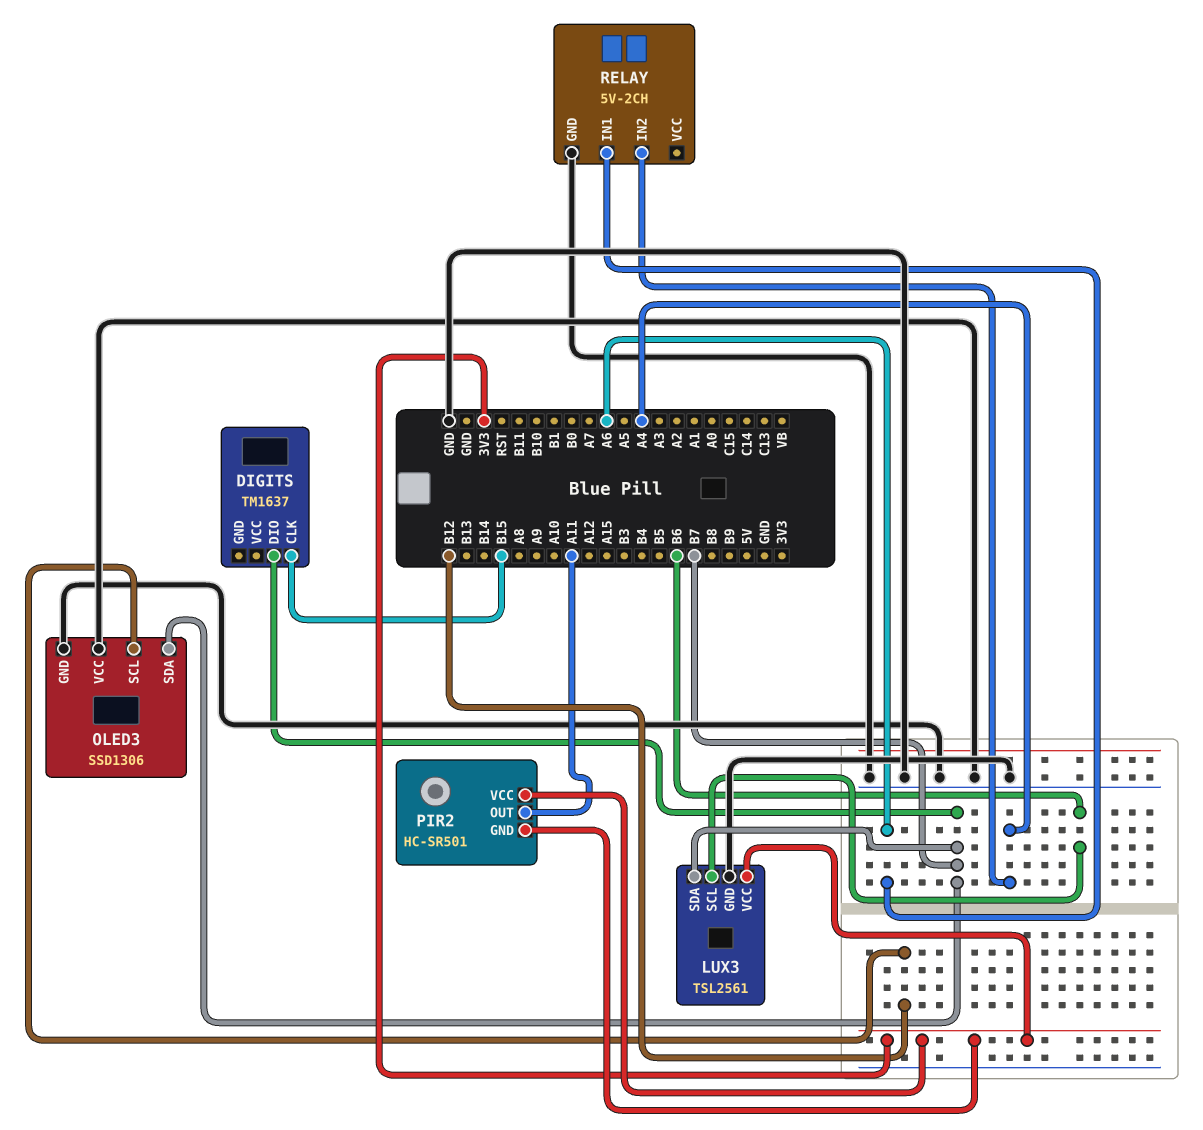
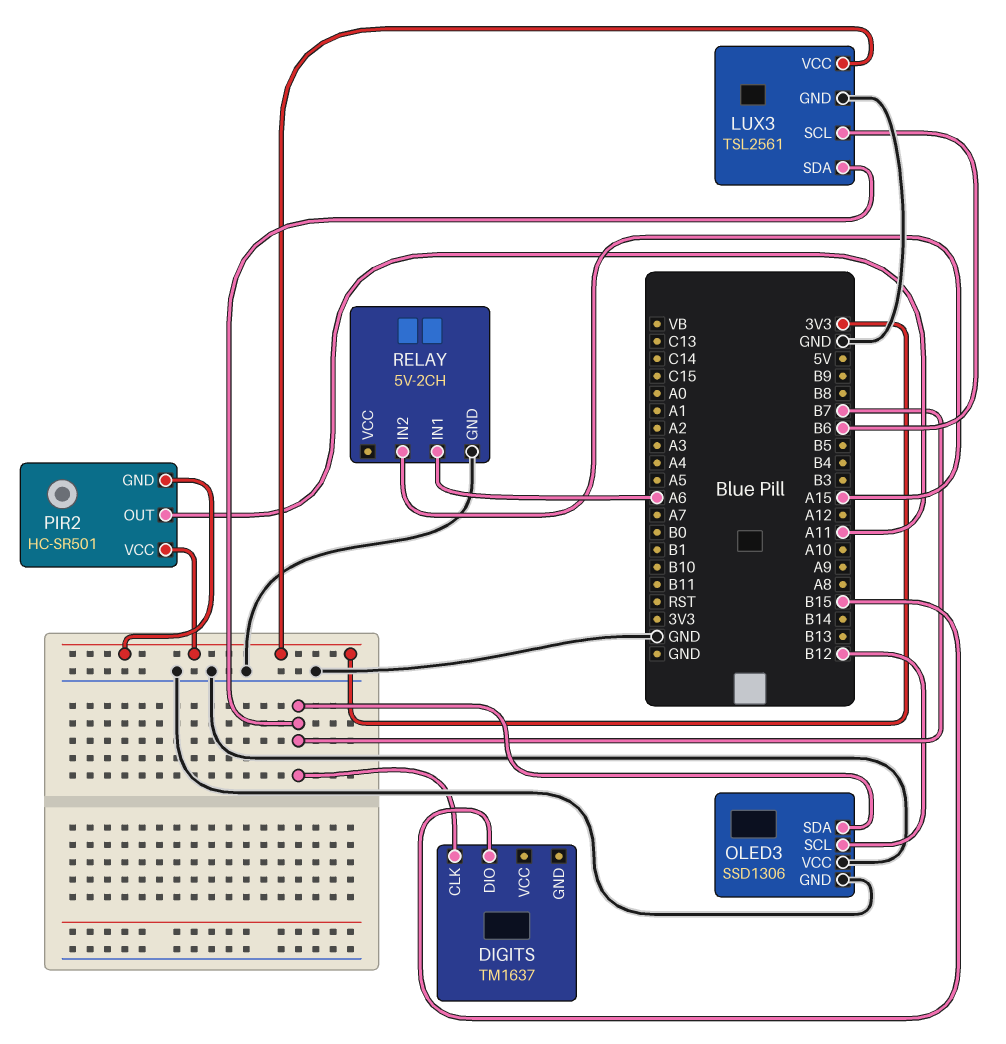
DIGITS pin CLK: B15 -> B7
DIGITS pin DIO: B7 -> B15
RELAY pin IN2: A4 -> A15

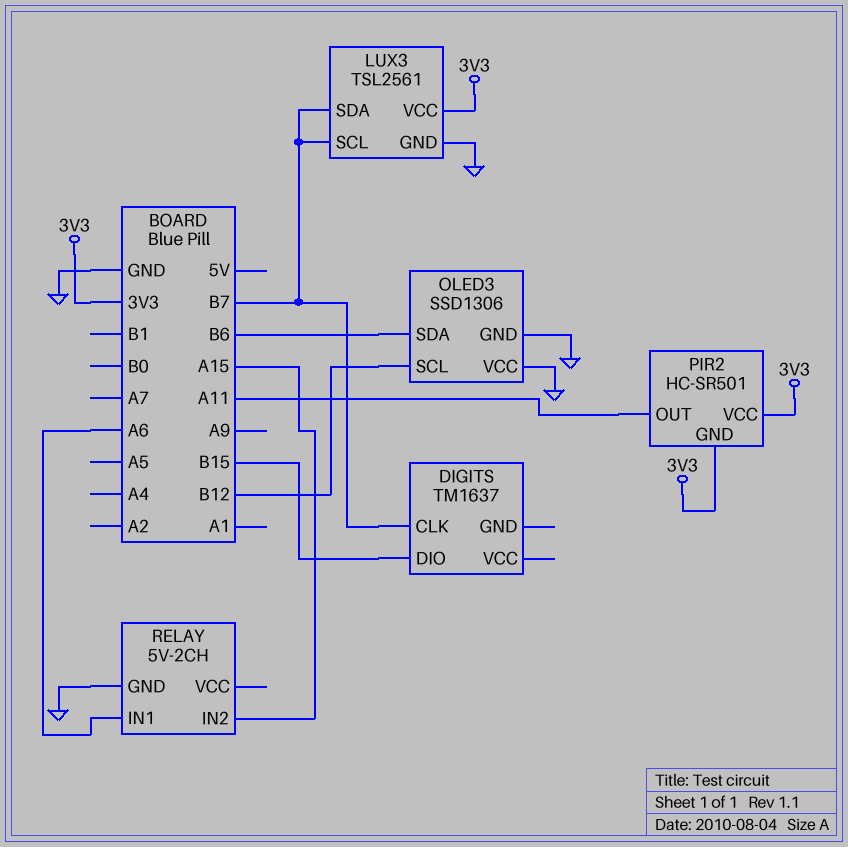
LUX3 pin SCL: B6 -> B7
OLED3 pin SDA: B7 -> B6

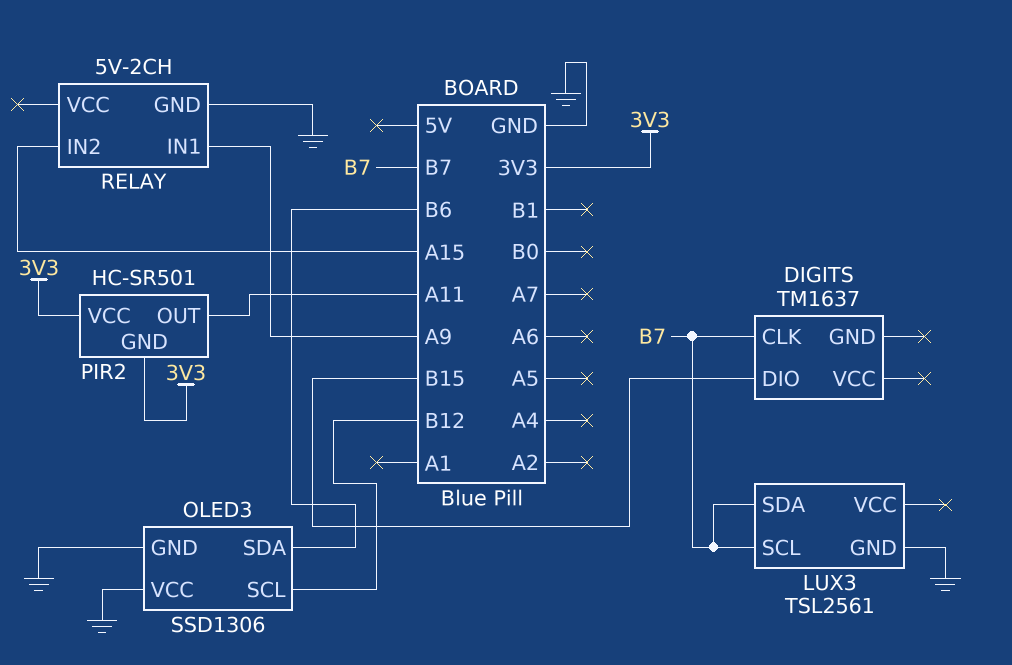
LUX3 pin VCC: 3V3 -> none
RELAY pin IN1: A6 -> A9

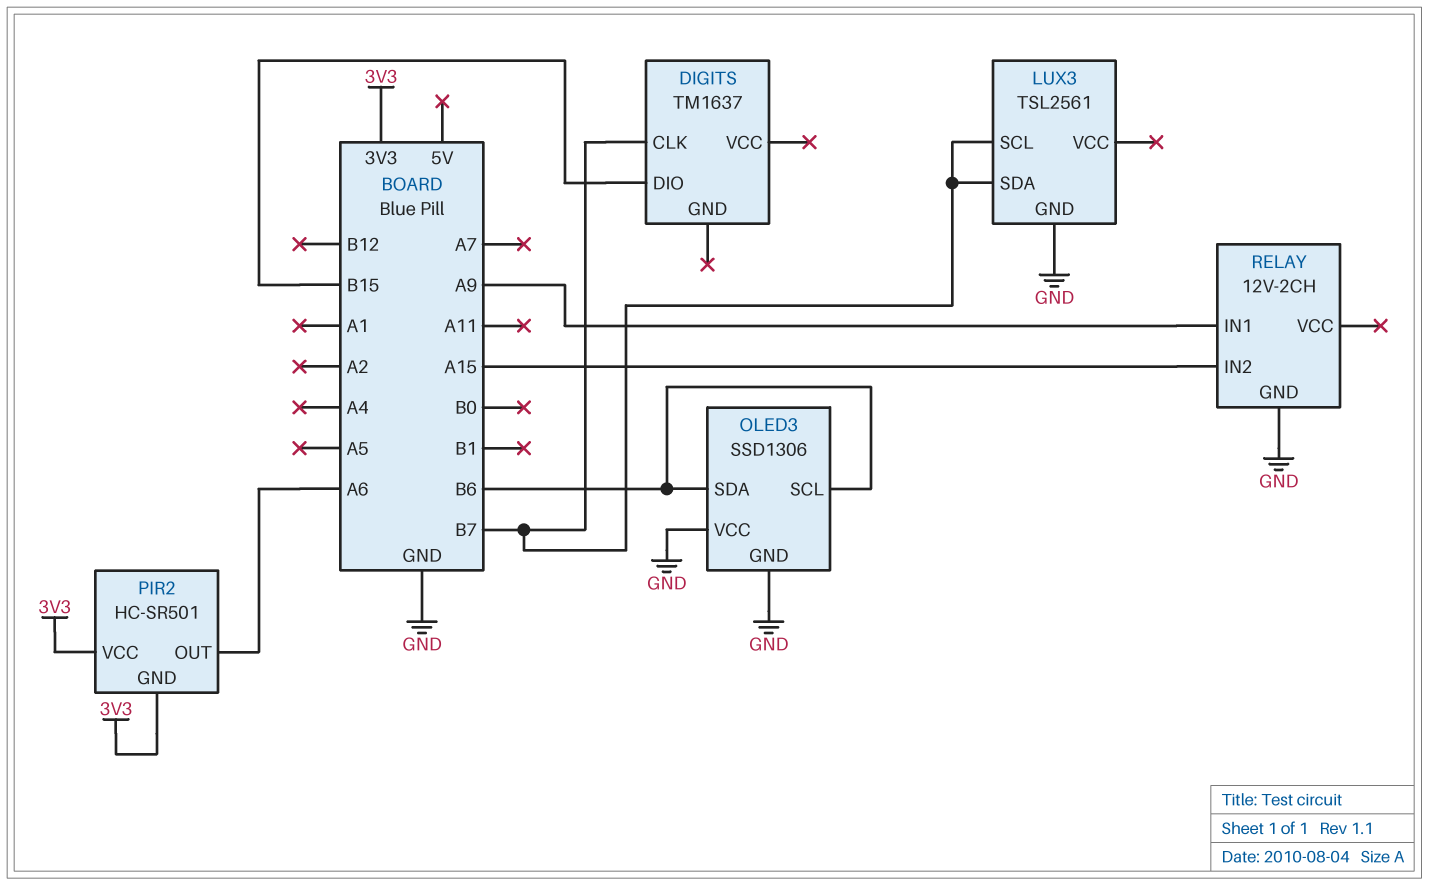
OLED3 pin SCL: B12 -> B6
PIR2 pin OUT: A11 -> A6
RELAY: 5V-2CH -> 12V-2CH

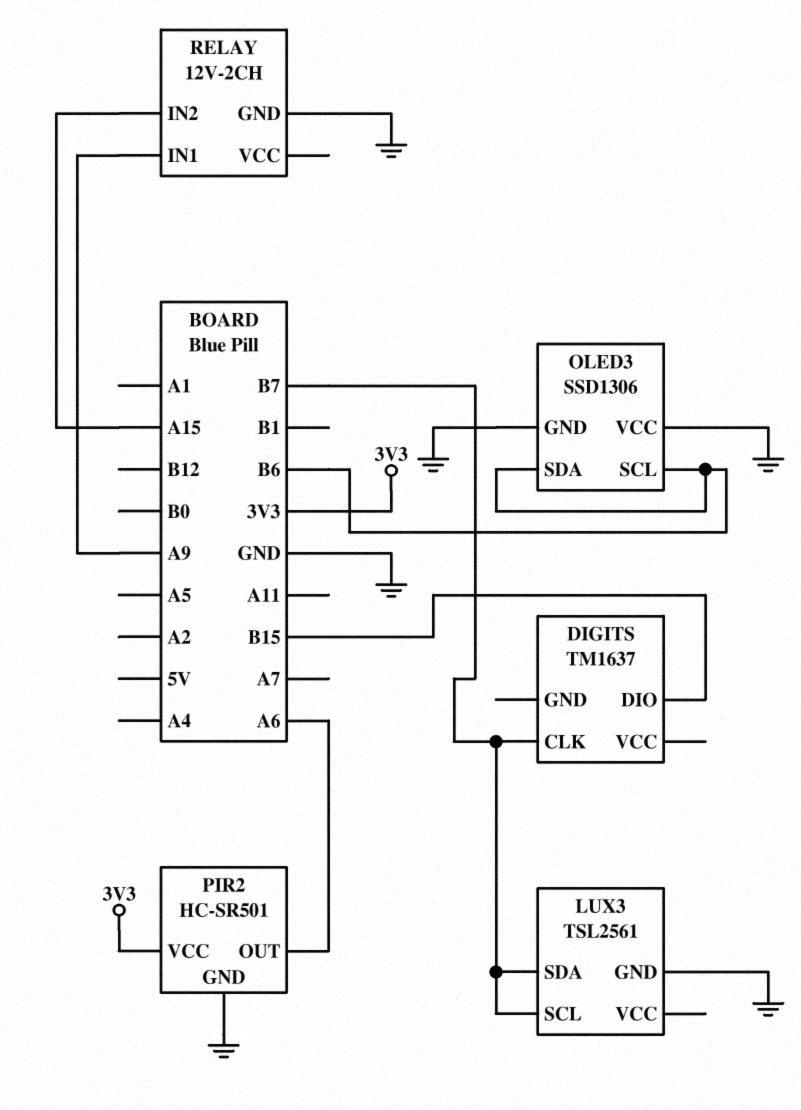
PIR2 pin GND: 3V3 -> GND

